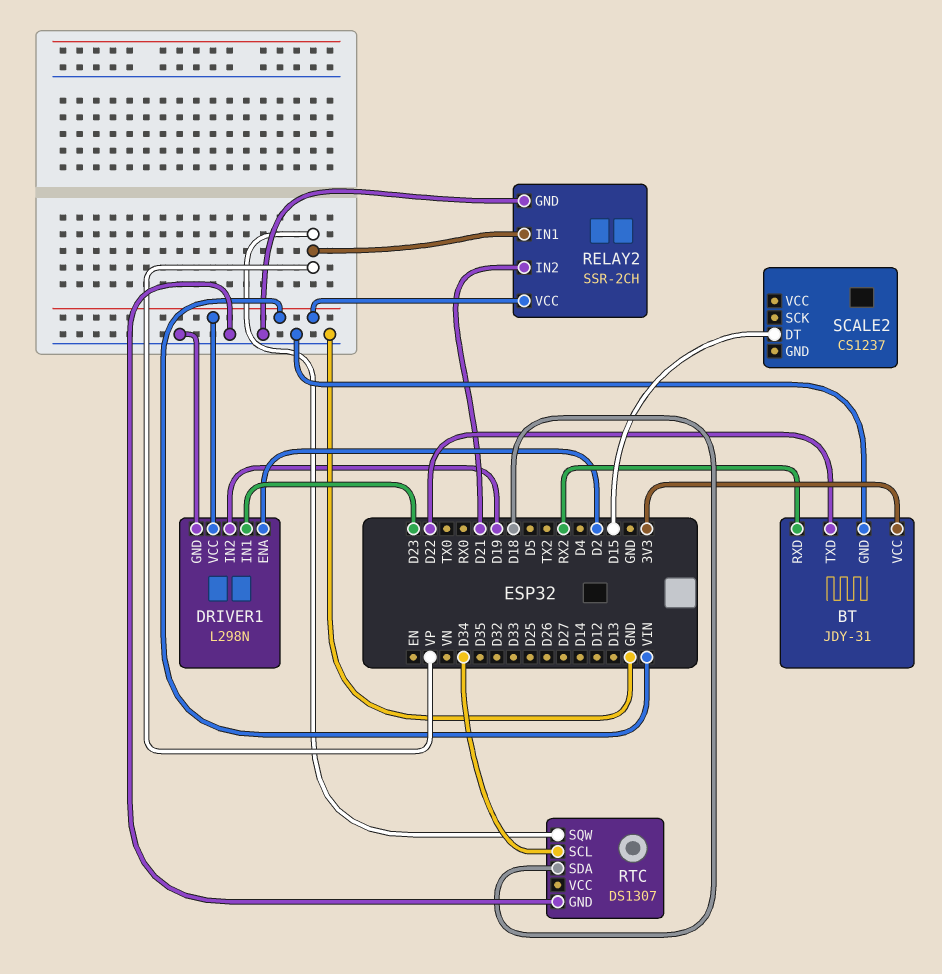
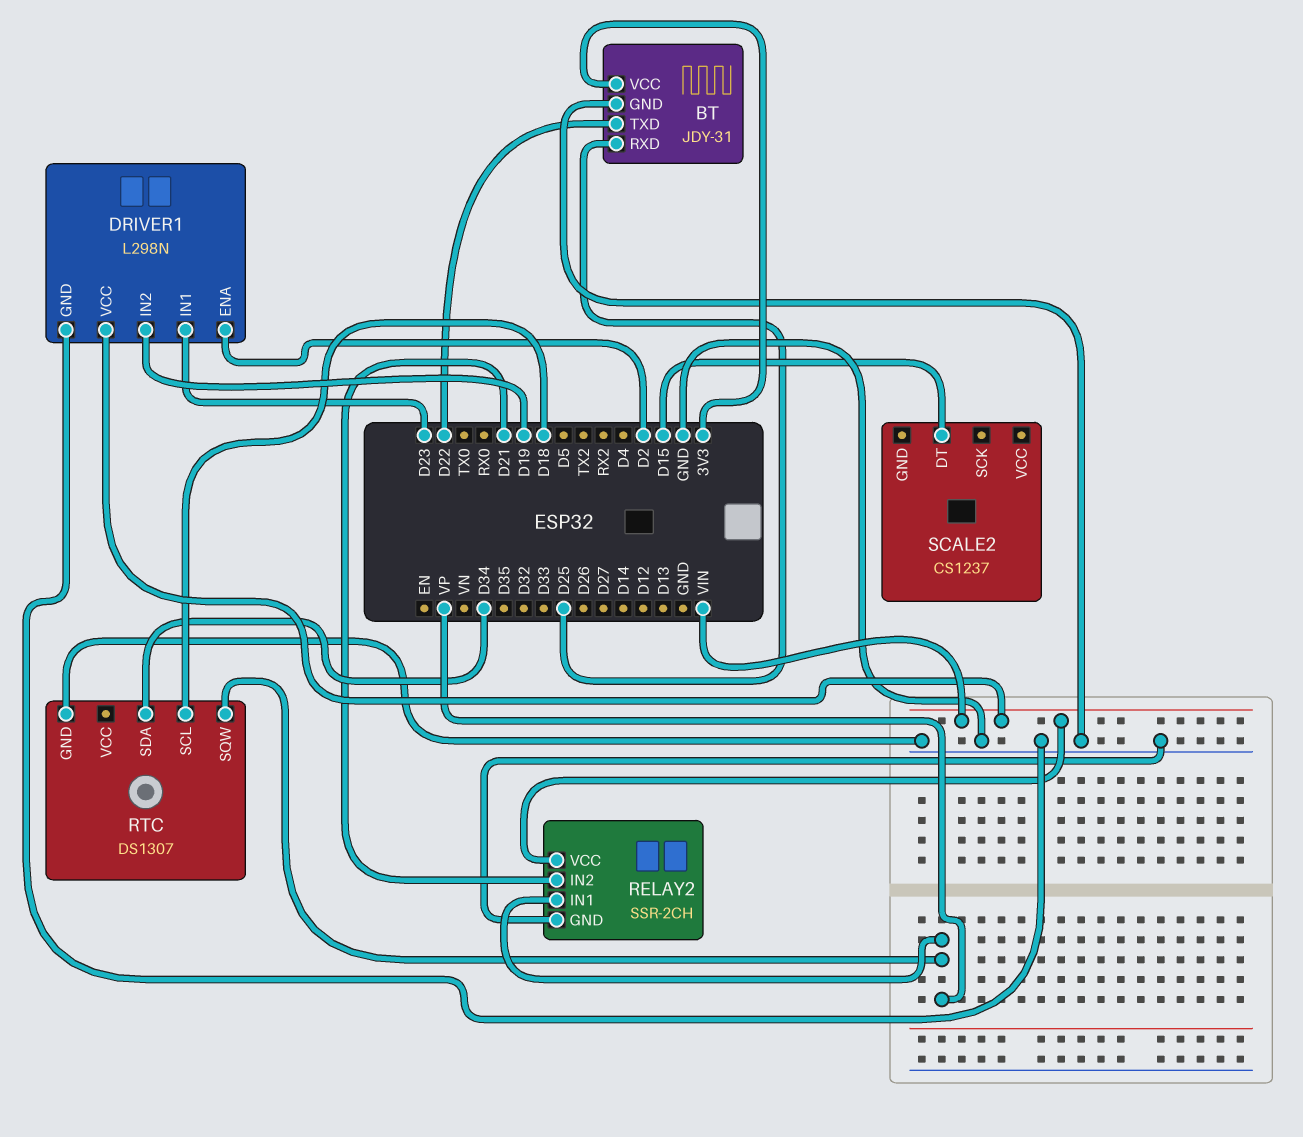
BT pin RXD: RX2 -> D25
RTC pin SCL: D34 -> D18
RTC pin SDA: D18 -> D34

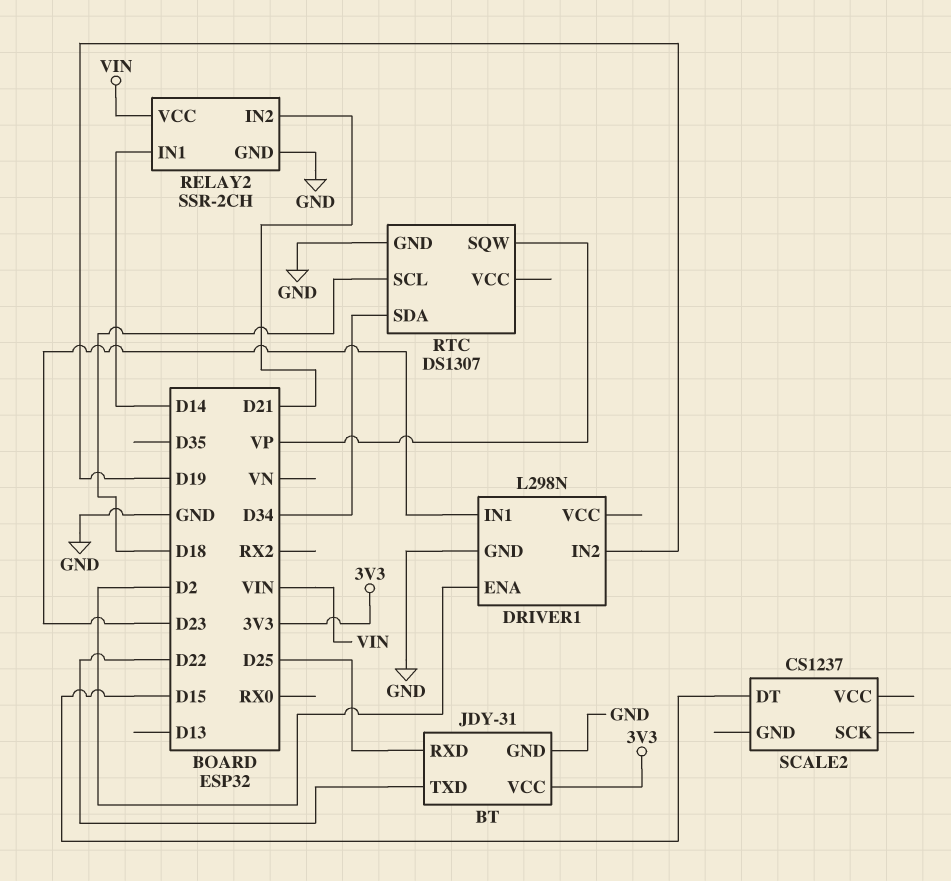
DRIVER1 pin VCC: VIN -> none
RELAY2 pin IN1: VP -> D14

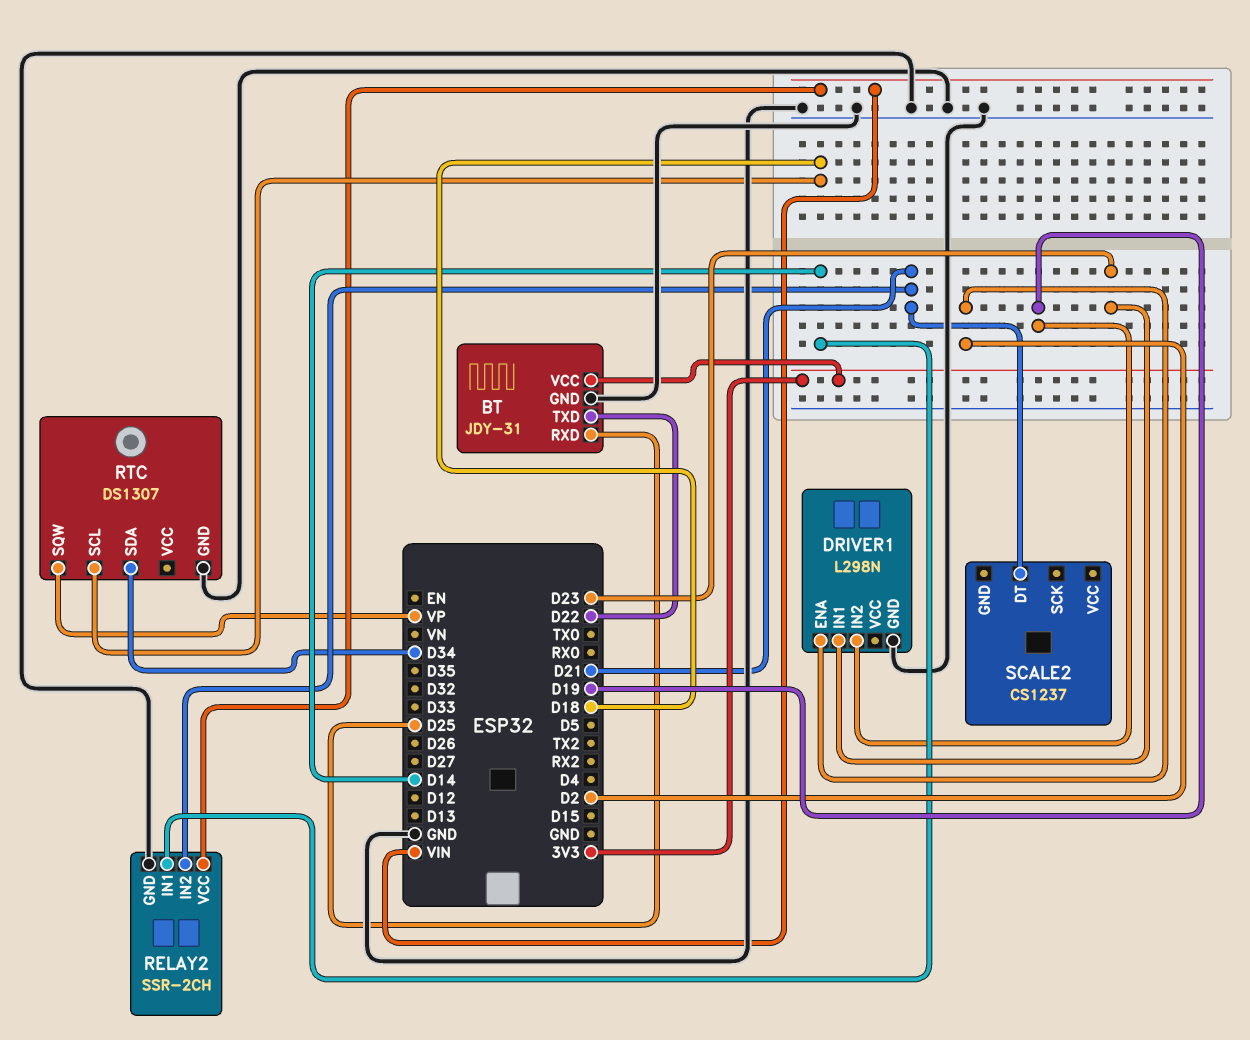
SCALE2 pin DT: D15 -> D21

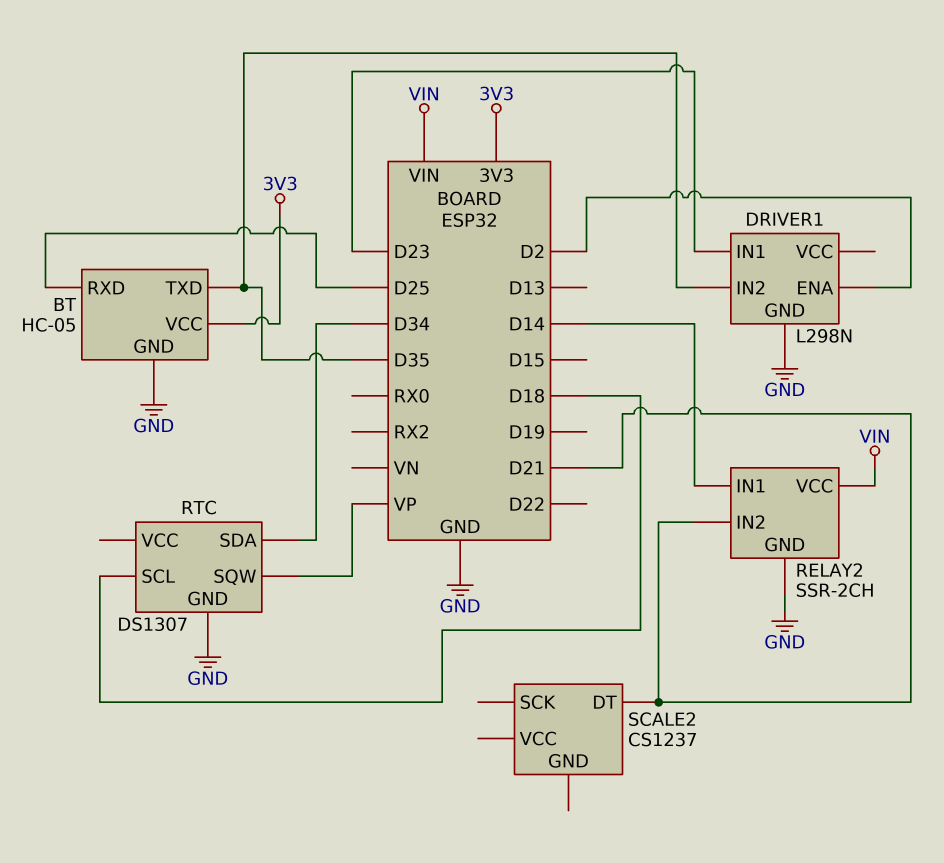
BT: JDY-31 -> HC-05
BT pin TXD: D22 -> D35
DRIVER1 pin IN2: D19 -> D35

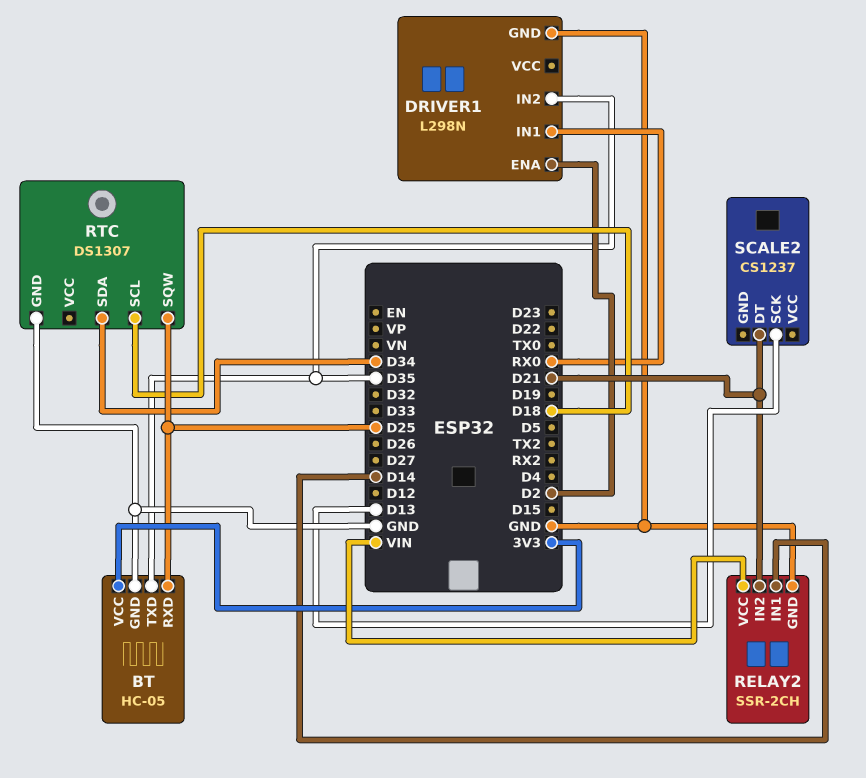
DRIVER1 pin IN1: D23 -> RX0
RTC pin SQW: VP -> D25
SCALE2 pin SCK: none -> D13

